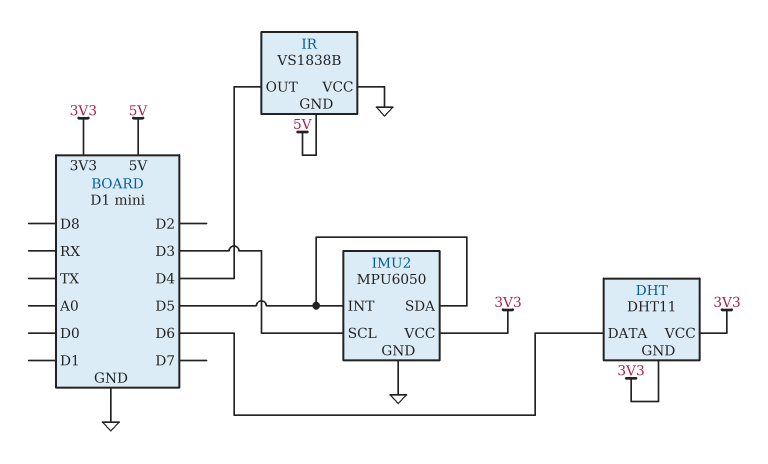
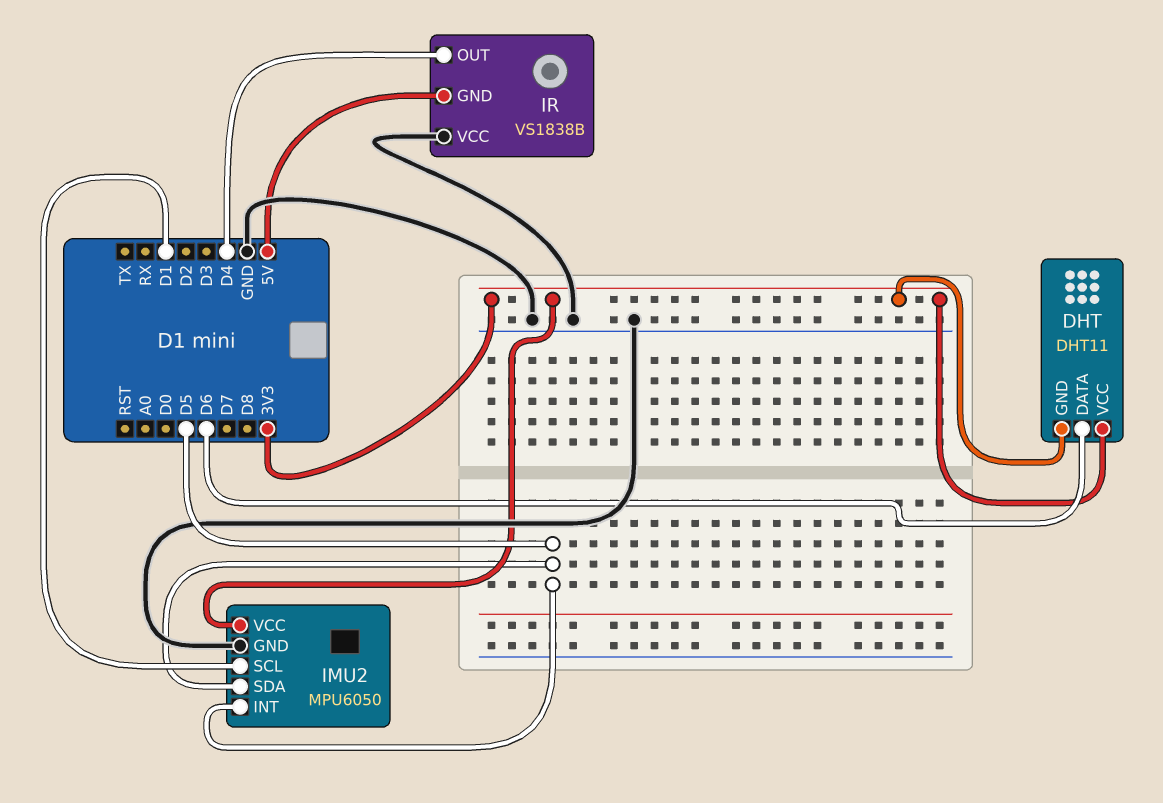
IMU2 pin SCL: D3 -> D1

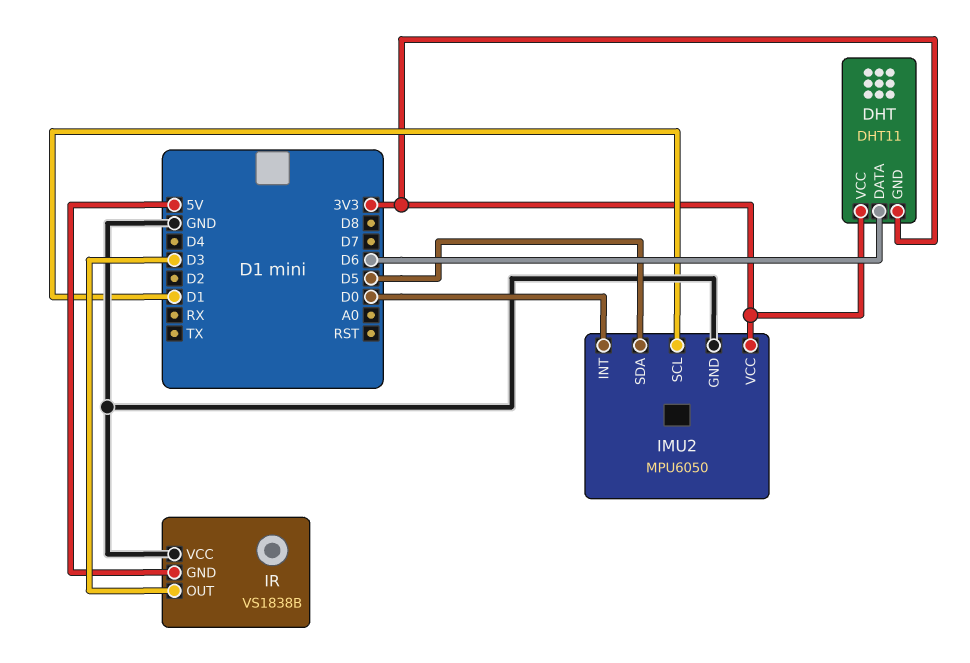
IMU2 pin INT: D5 -> D0
IR pin OUT: D4 -> D3

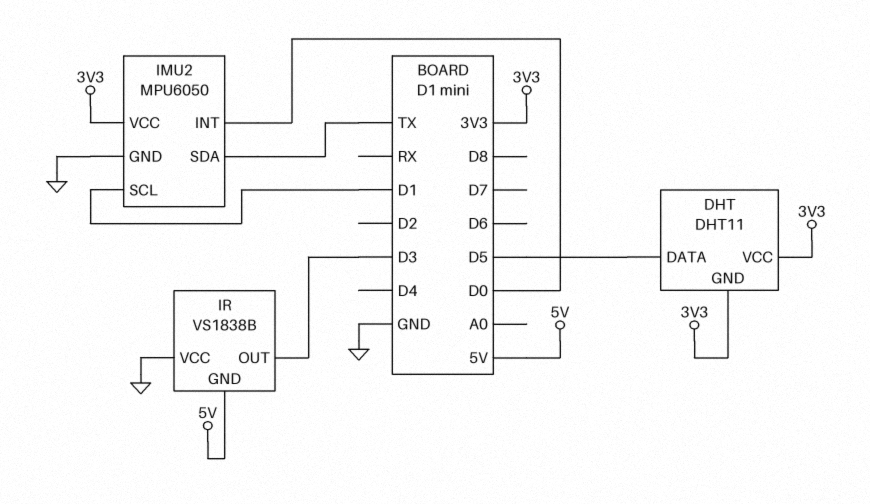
DHT pin DATA: D6 -> D5
IMU2 pin SDA: D5 -> TX

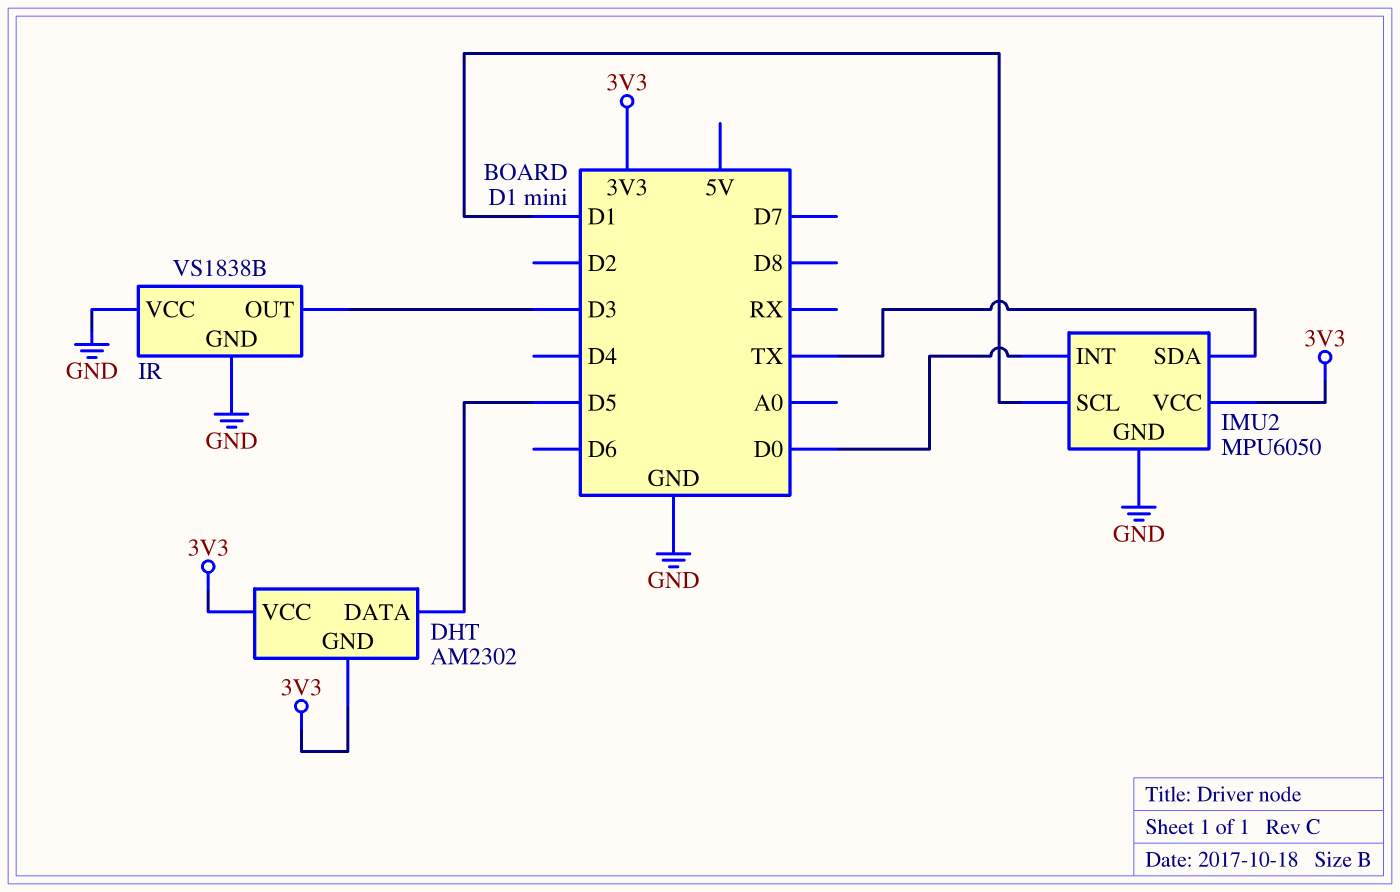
DHT: DHT11 -> AM2302
IR pin GND: 5V -> GND

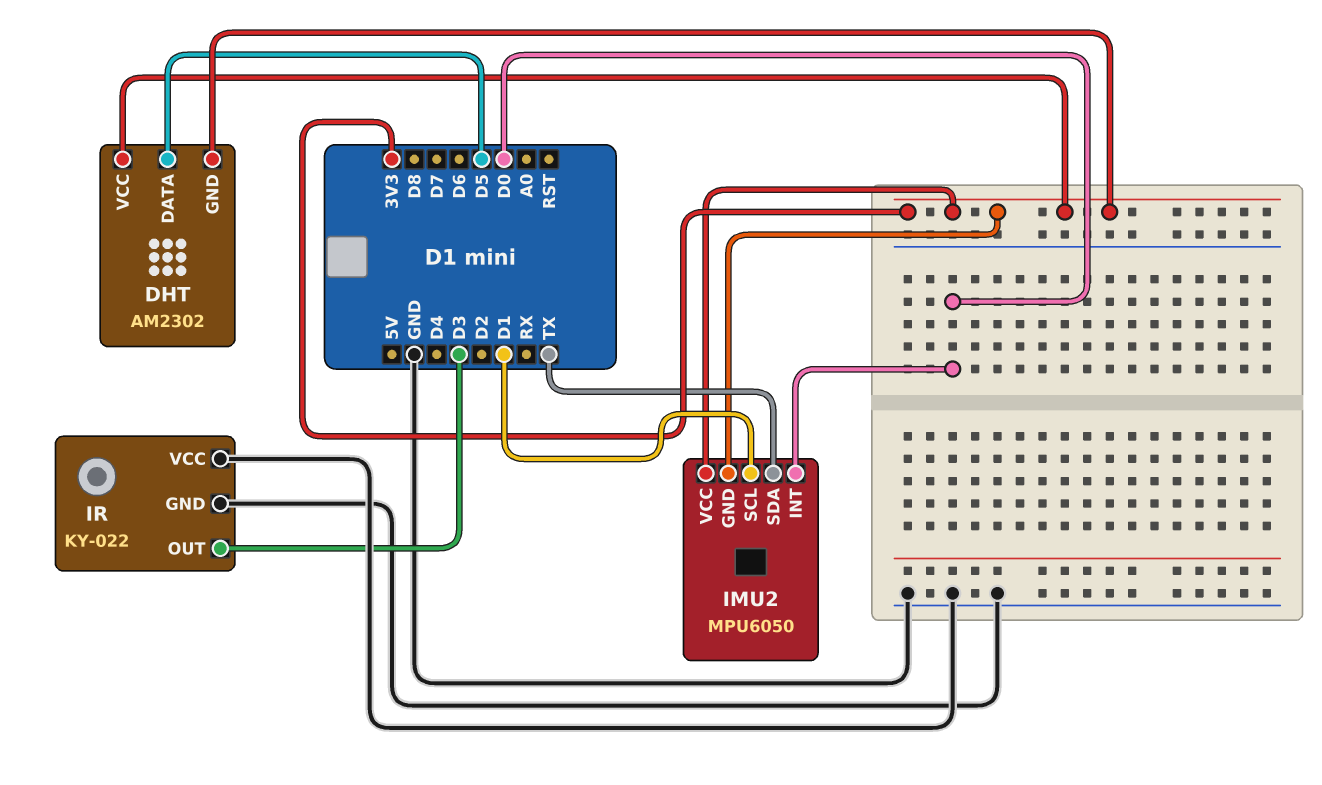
IMU2 pin GND: GND -> 3V3
IR: VS1838B -> KY-022

